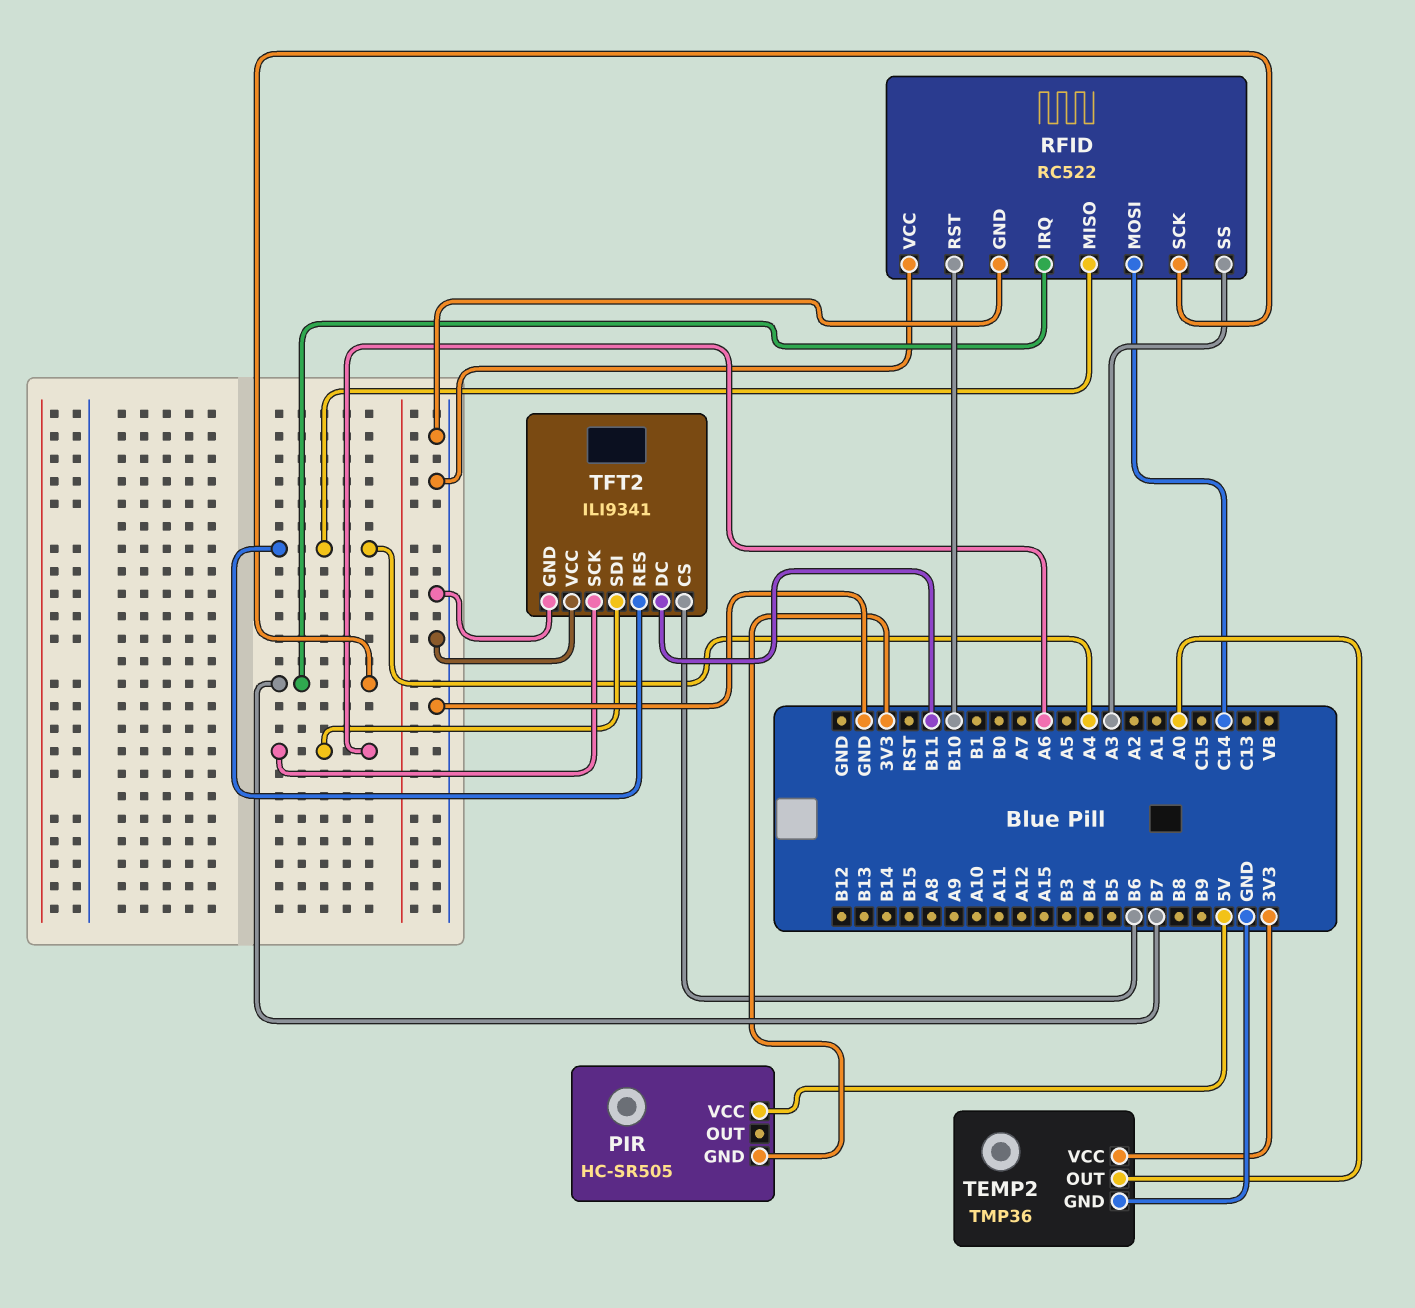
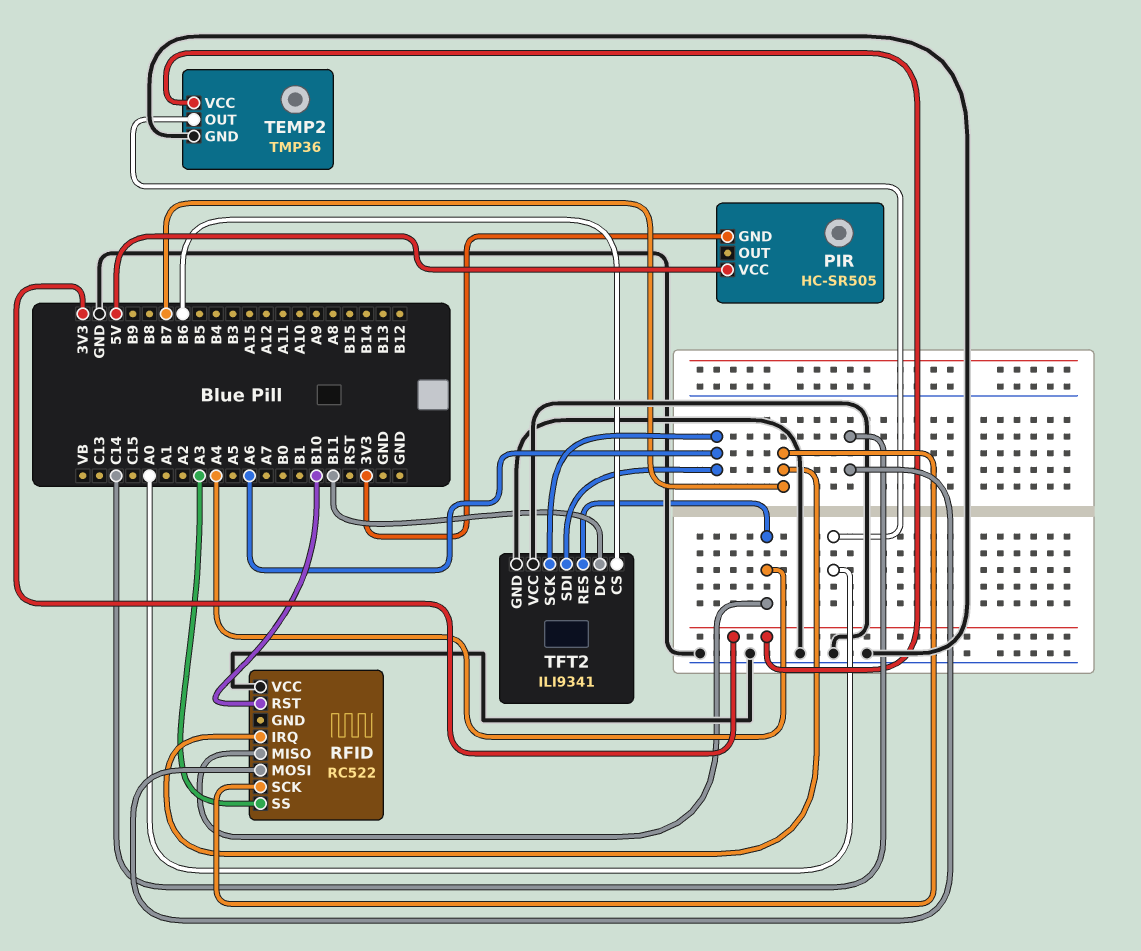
RFID pin GND: GND -> none

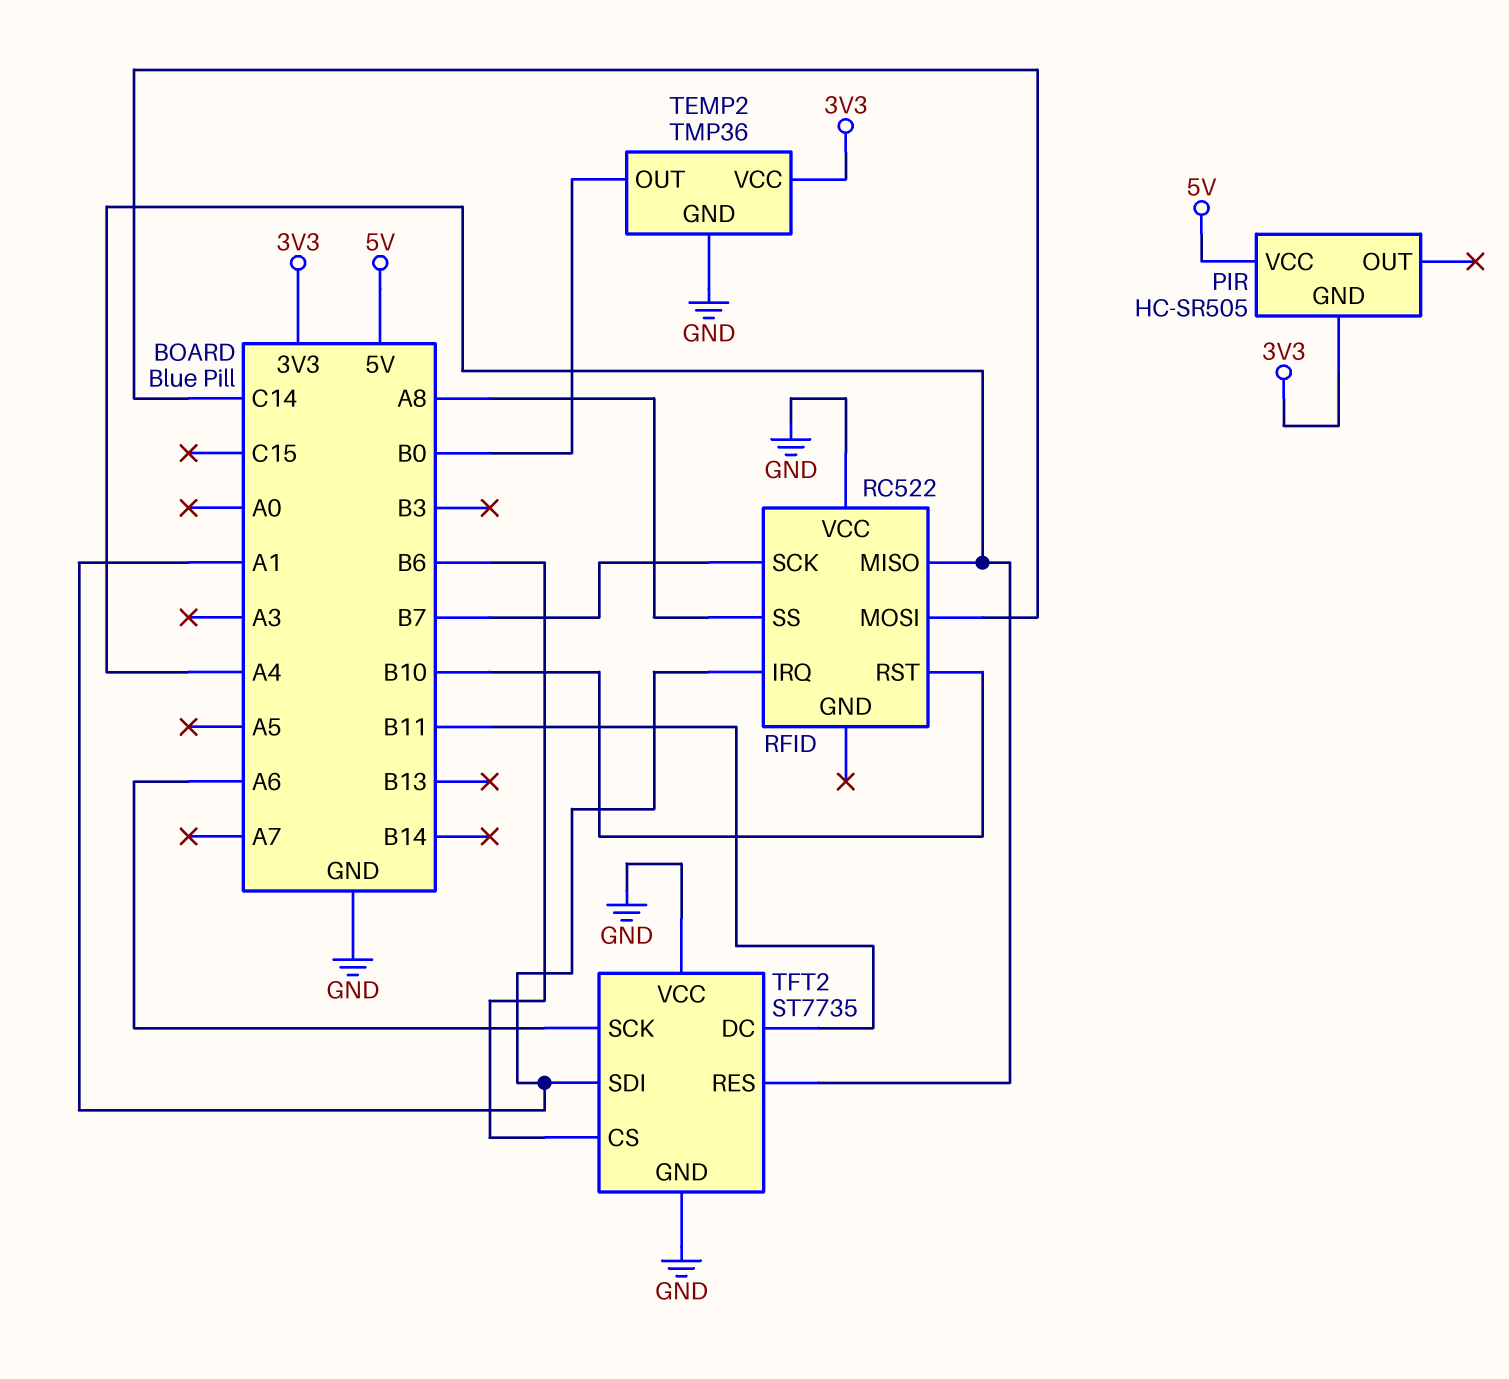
RFID pin IRQ: B7 -> A1
RFID pin SS: A3 -> A8
TEMP2 pin OUT: A0 -> B0
TFT2: ILI9341 -> ST7735
TFT2 pin SDI: A6 -> A1

